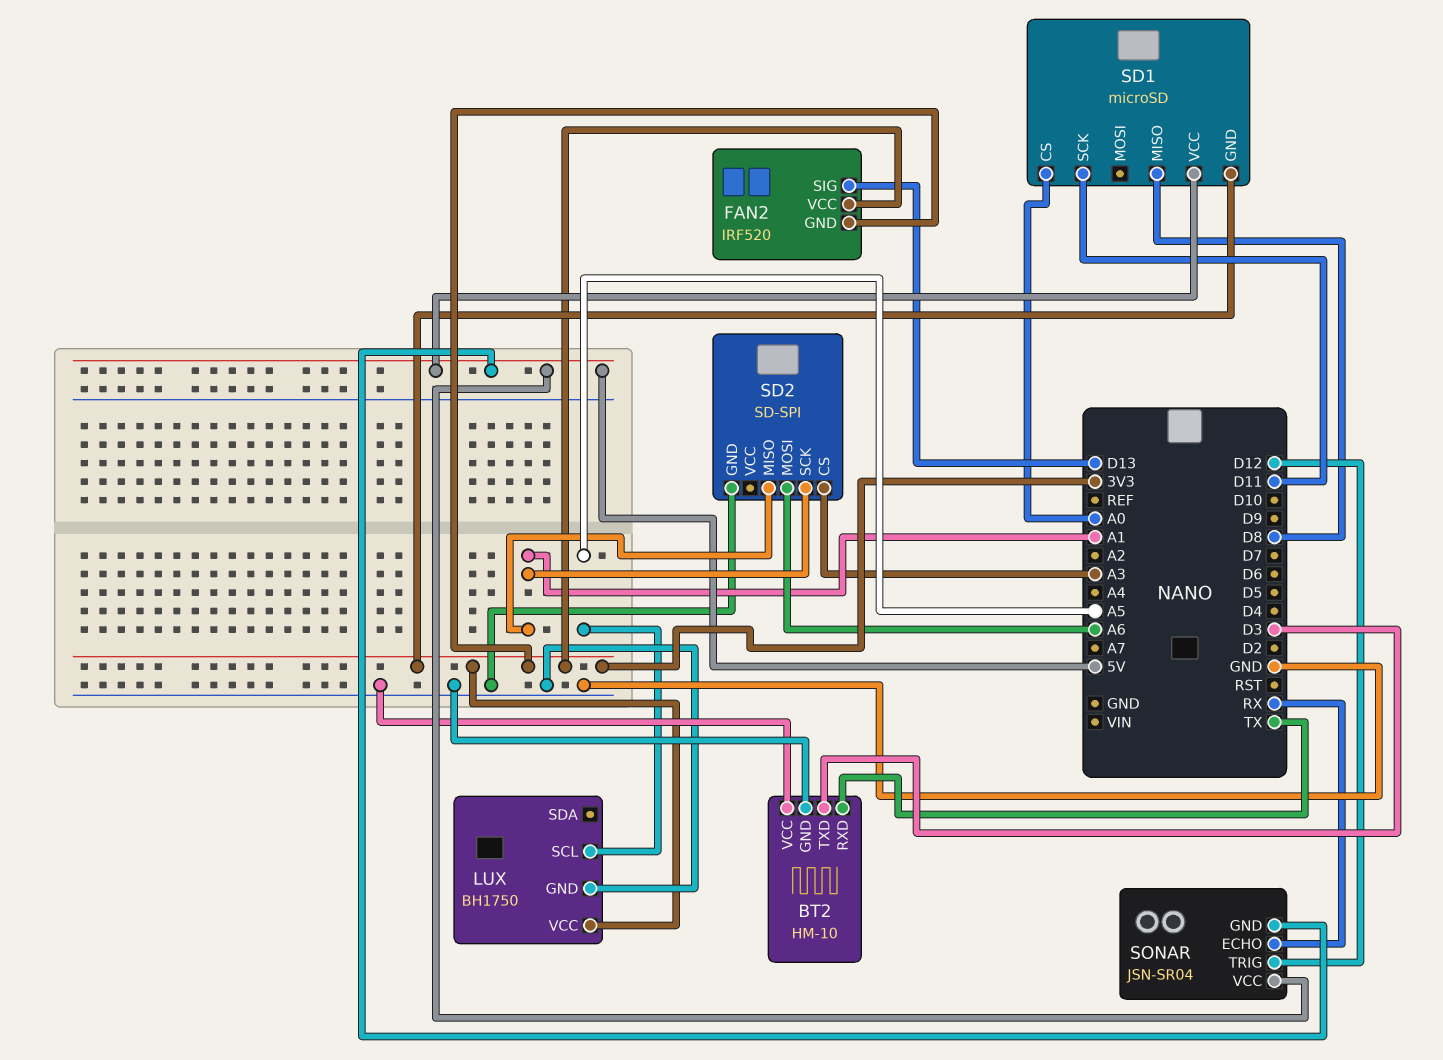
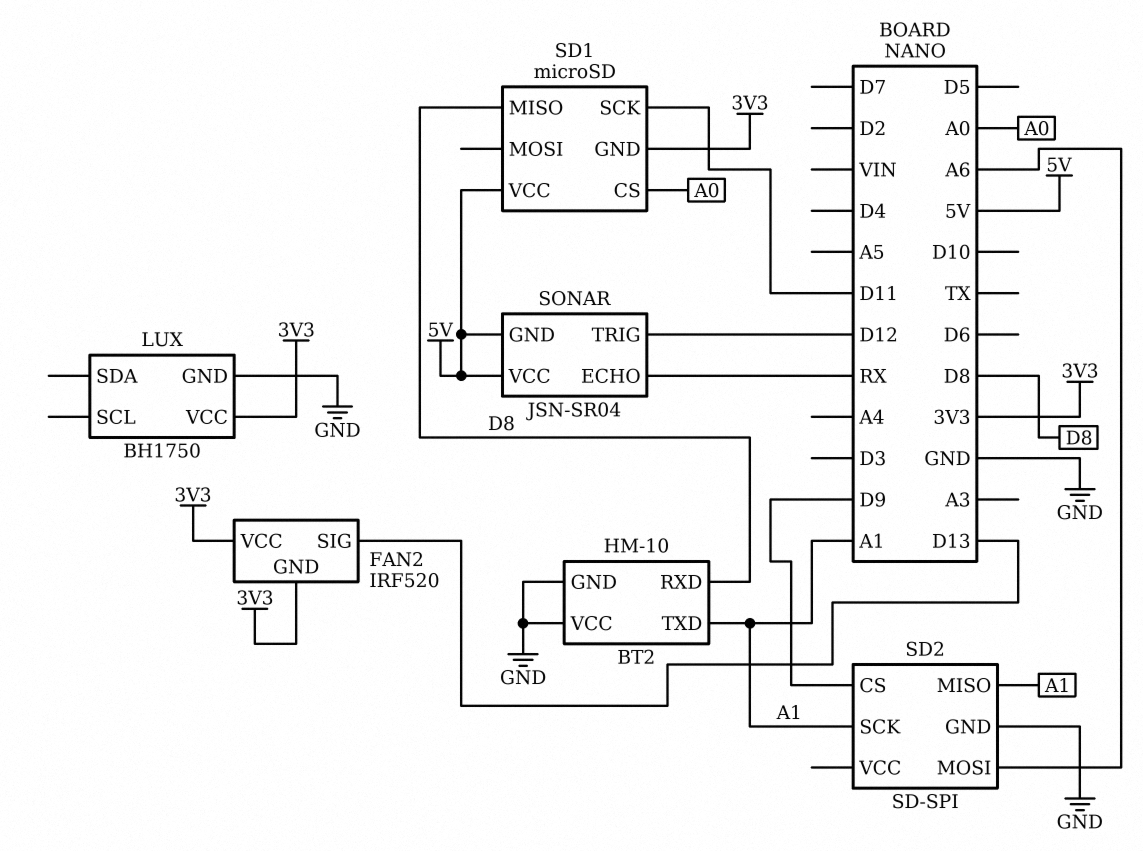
BT2 pin RXD: TX -> D8
BT2 pin TXD: D3 -> A1
LUX pin SCL: A5 -> none
SD2 pin CS: A3 -> D9

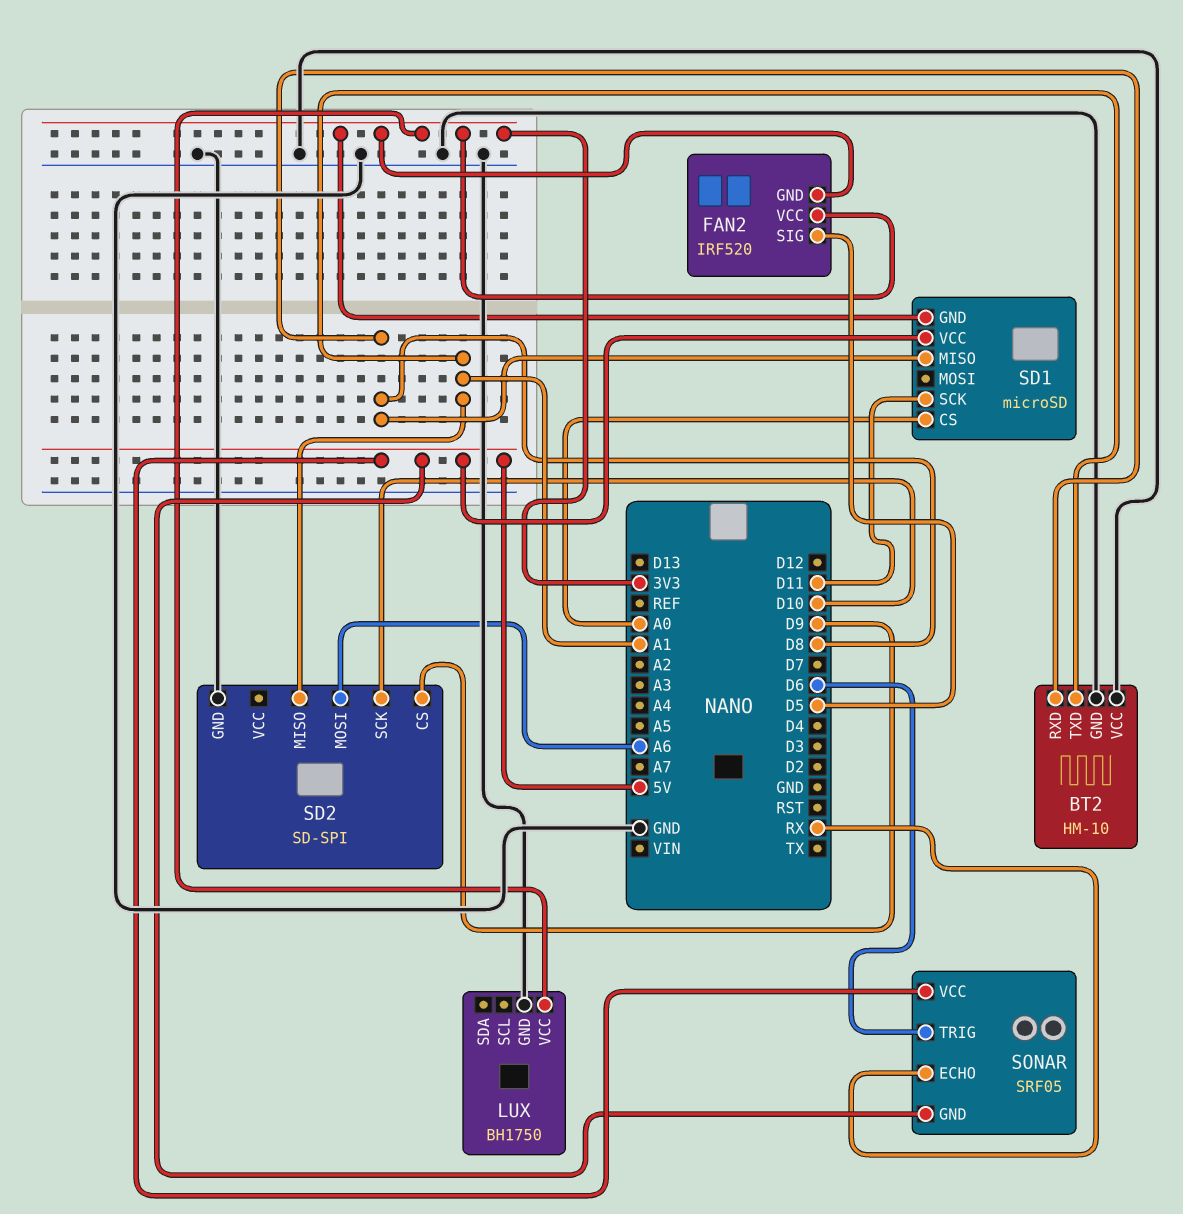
FAN2 pin SIG: D13 -> D5
SD2 pin SCK: A1 -> D10
SONAR: JSN-SR04 -> SRF05
SONAR pin TRIG: D12 -> D6

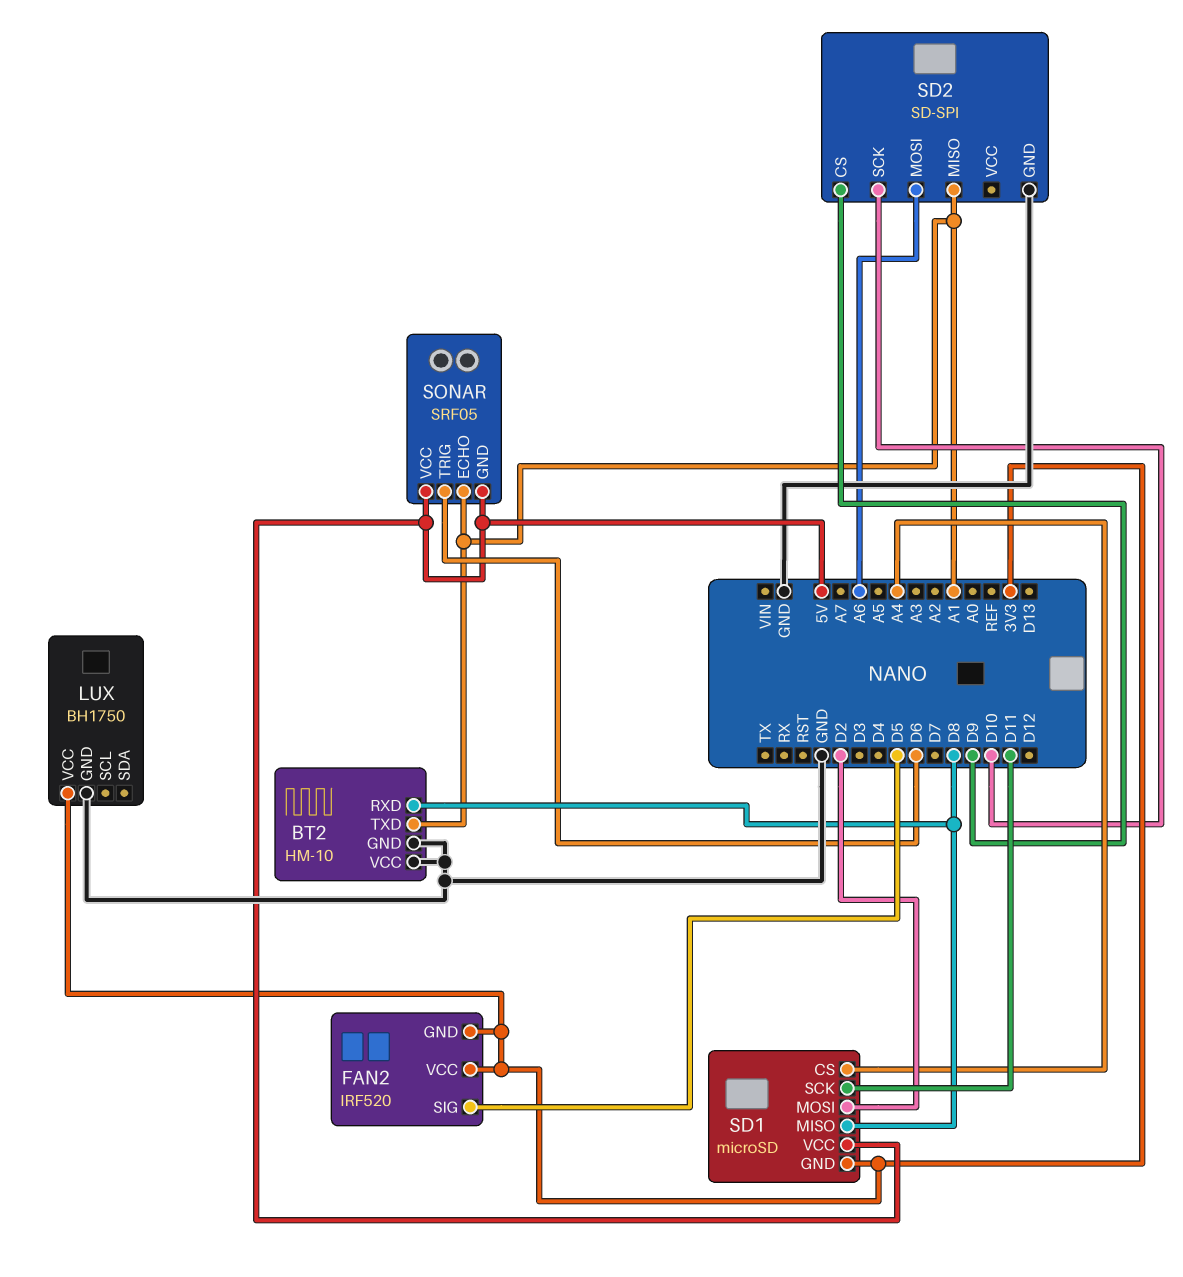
SD1 pin CS: A0 -> A4
SD1 pin MOSI: none -> D2
SONAR pin ECHO: RX -> A1

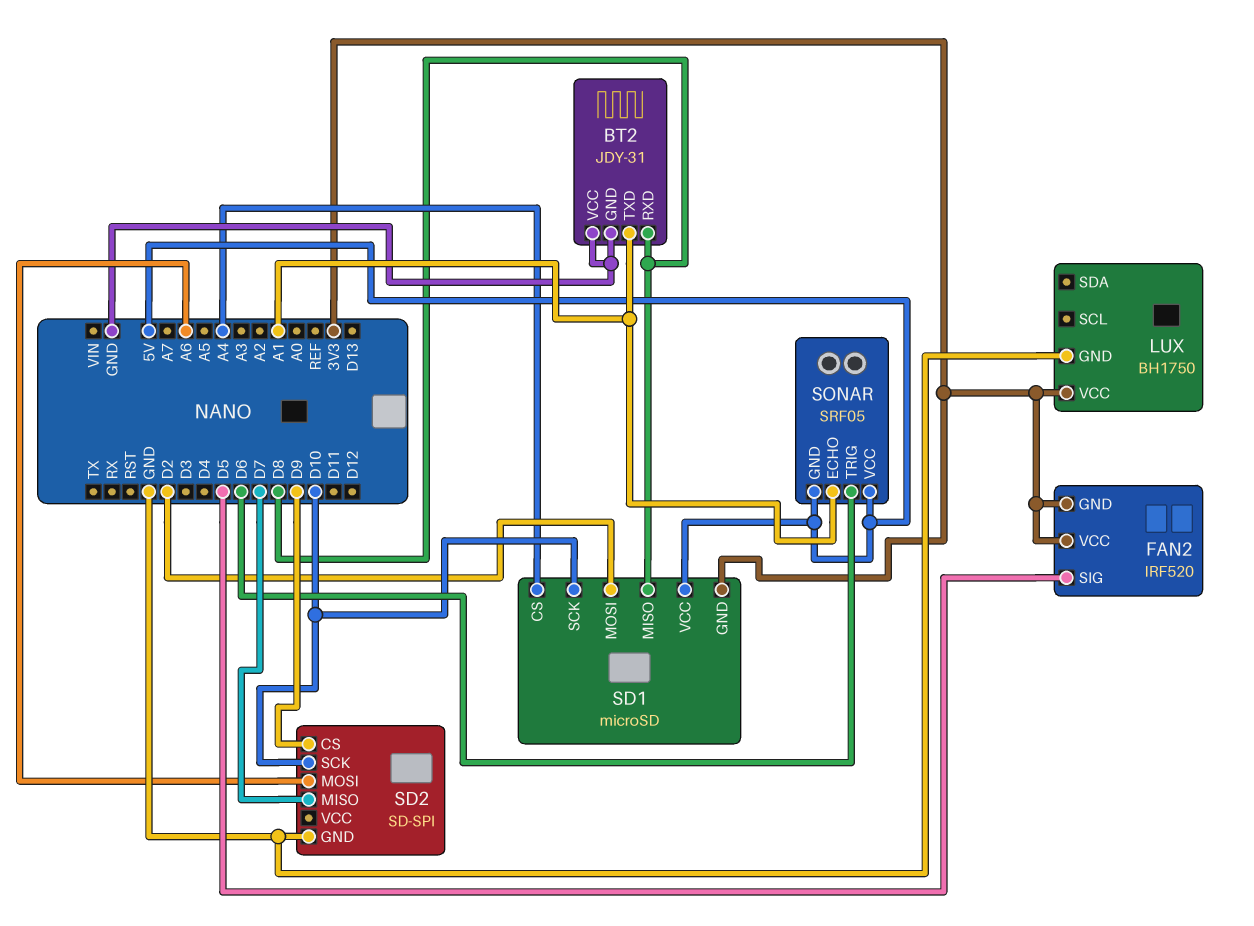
BT2: HM-10 -> JDY-31
SD1 pin SCK: D11 -> D10
SD2 pin MISO: A1 -> D7

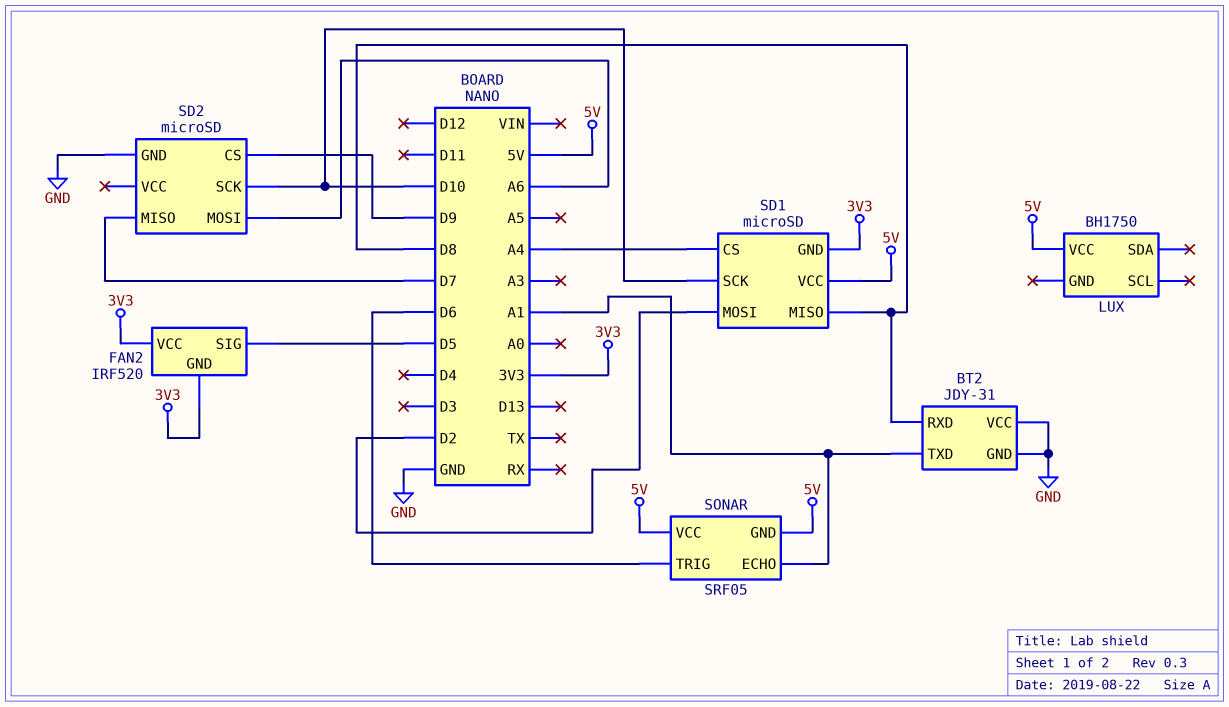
LUX pin GND: GND -> none
LUX pin VCC: 3V3 -> 5V
SD2: SD-SPI -> microSD

